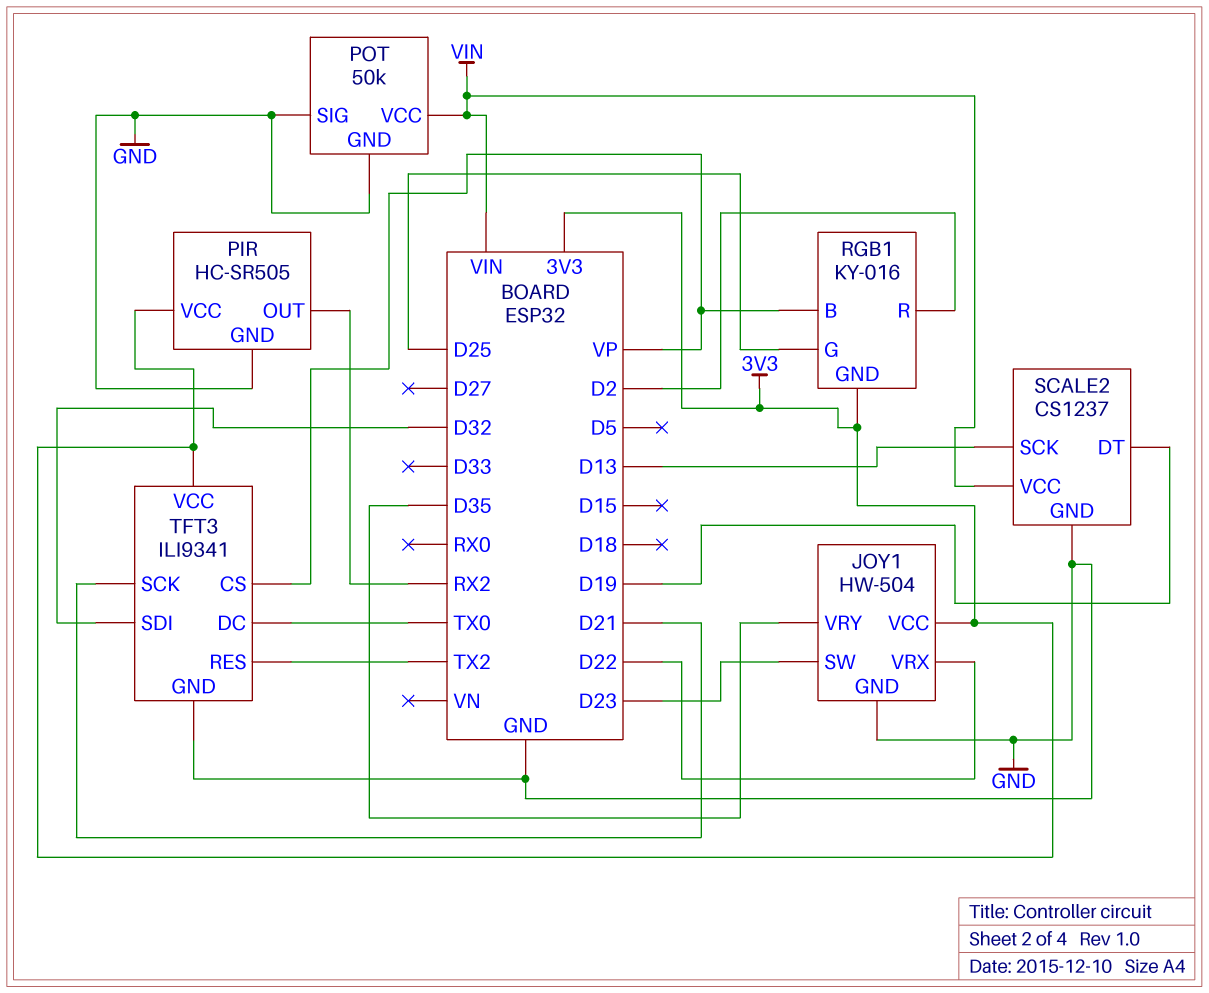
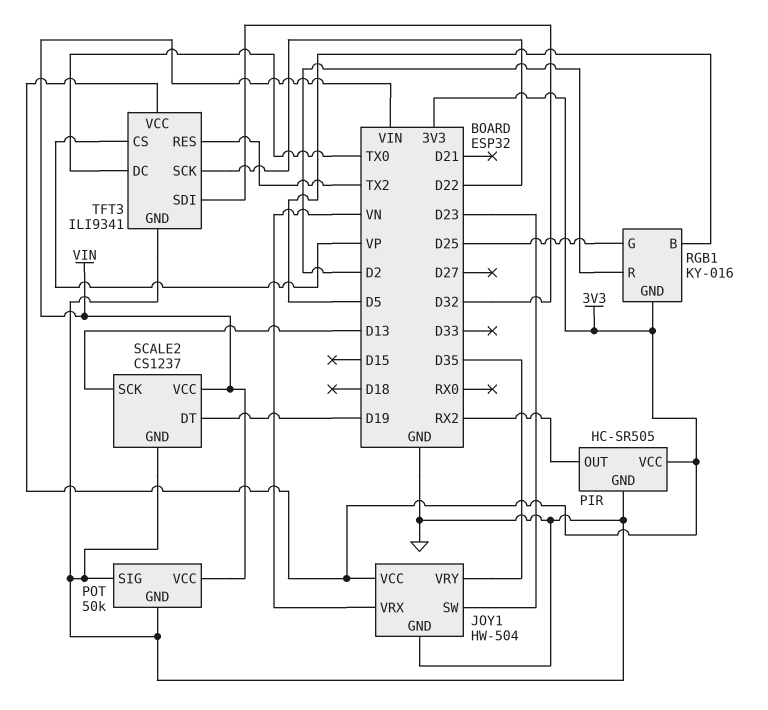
JOY1 pin VRX: D22 -> VN
RGB1 pin B: VP -> D5
TFT3 pin SCK: D21 -> D22

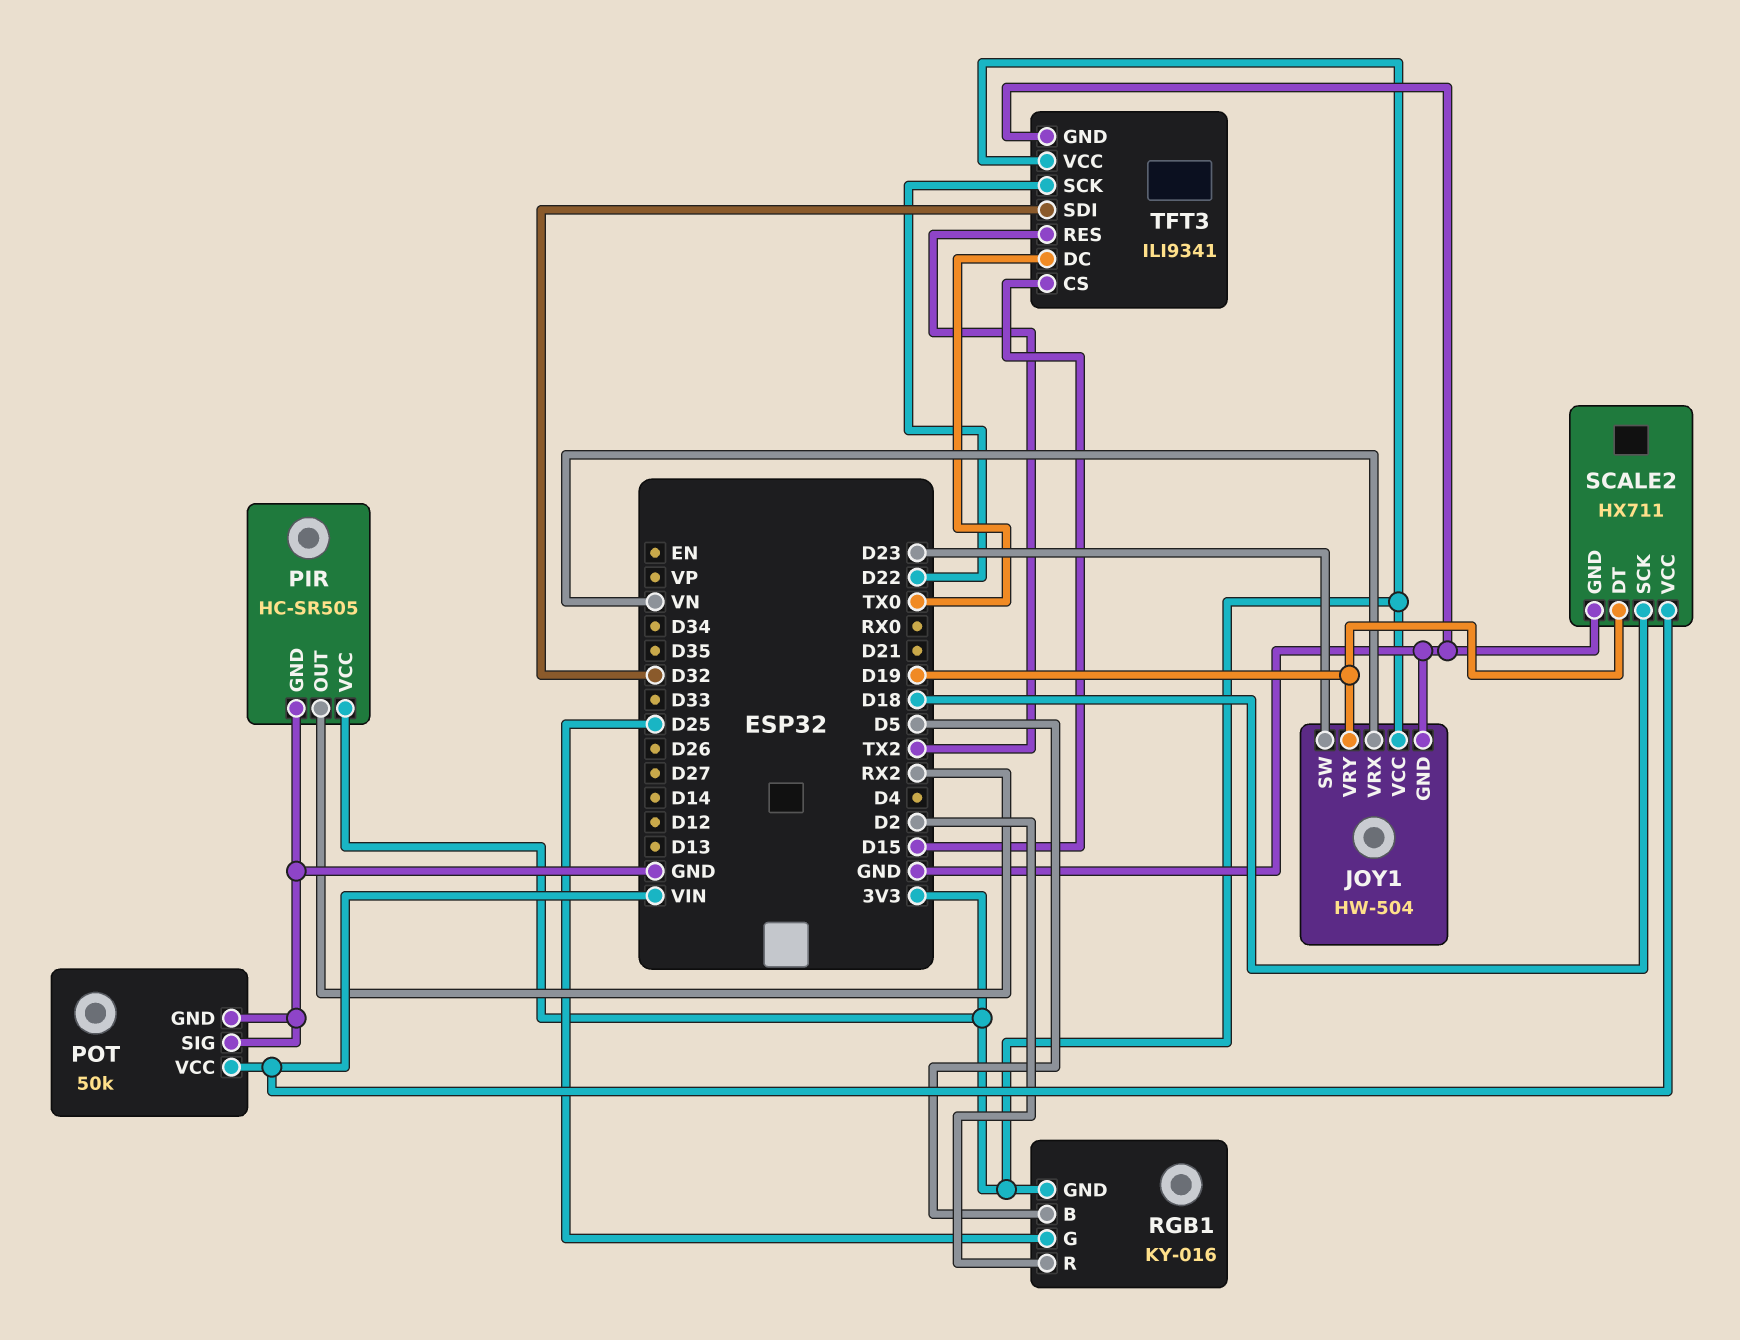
JOY1 pin VRY: D35 -> D19
SCALE2: CS1237 -> HX711
SCALE2 pin SCK: D13 -> D18
TFT3 pin CS: VP -> D15

